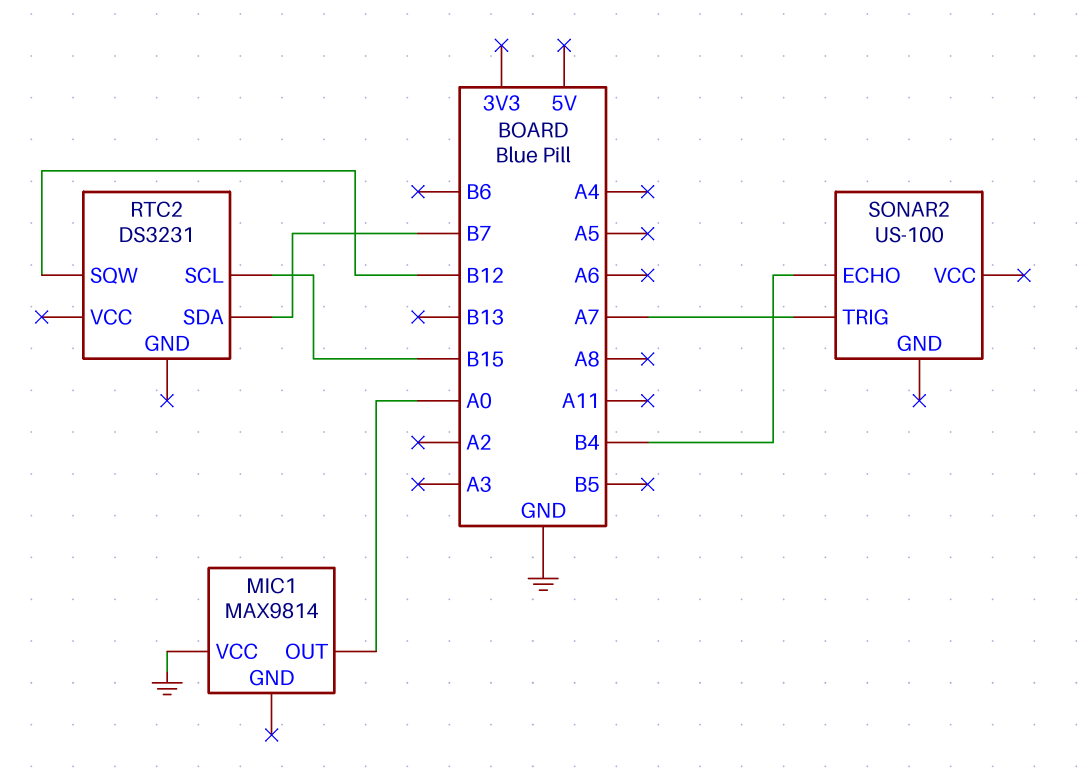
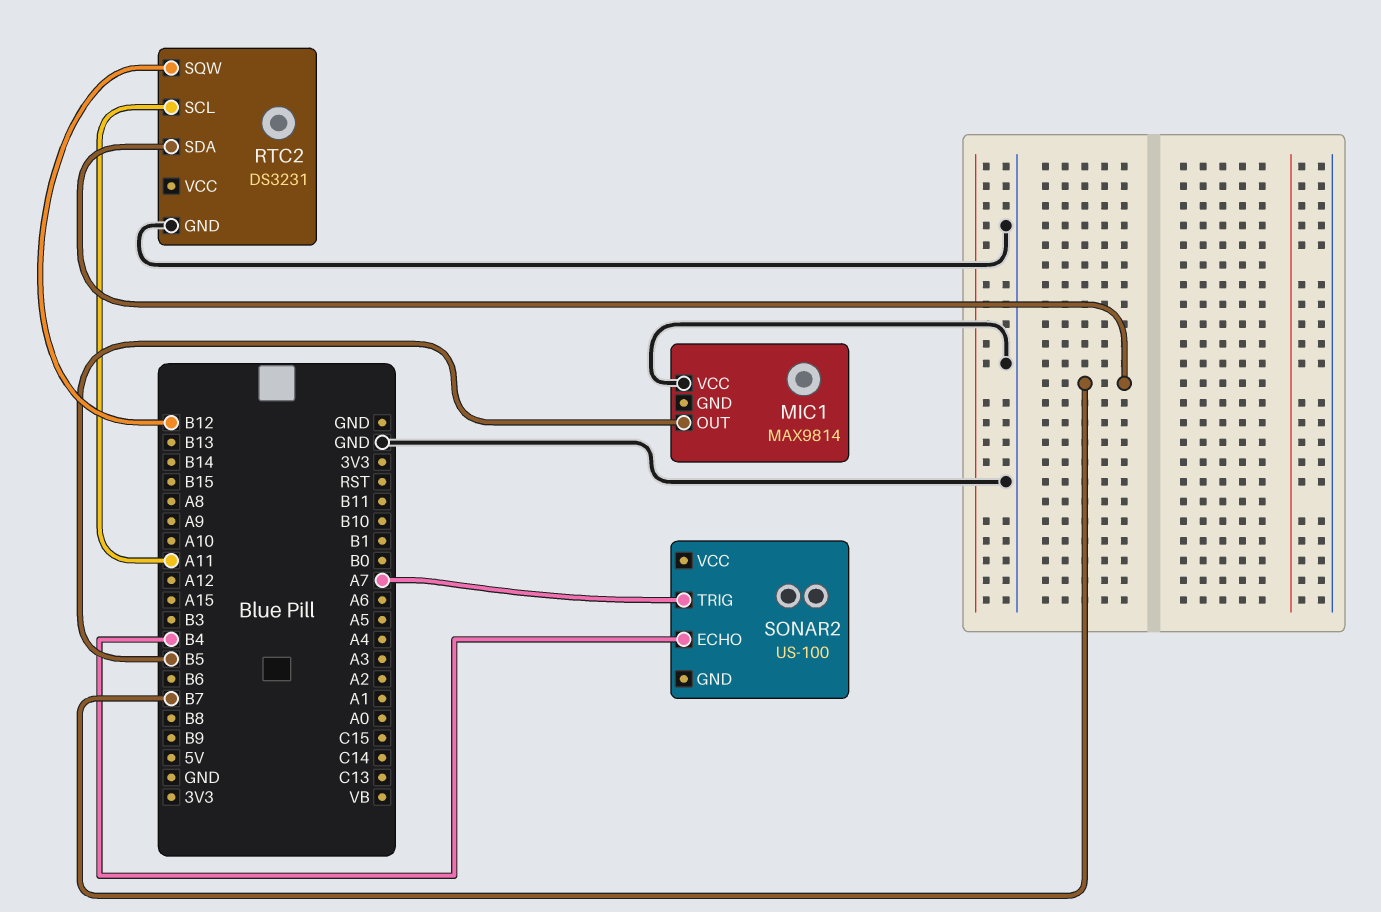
MIC1 pin OUT: A0 -> B5
RTC2 pin GND: none -> GND
RTC2 pin SCL: B15 -> A11

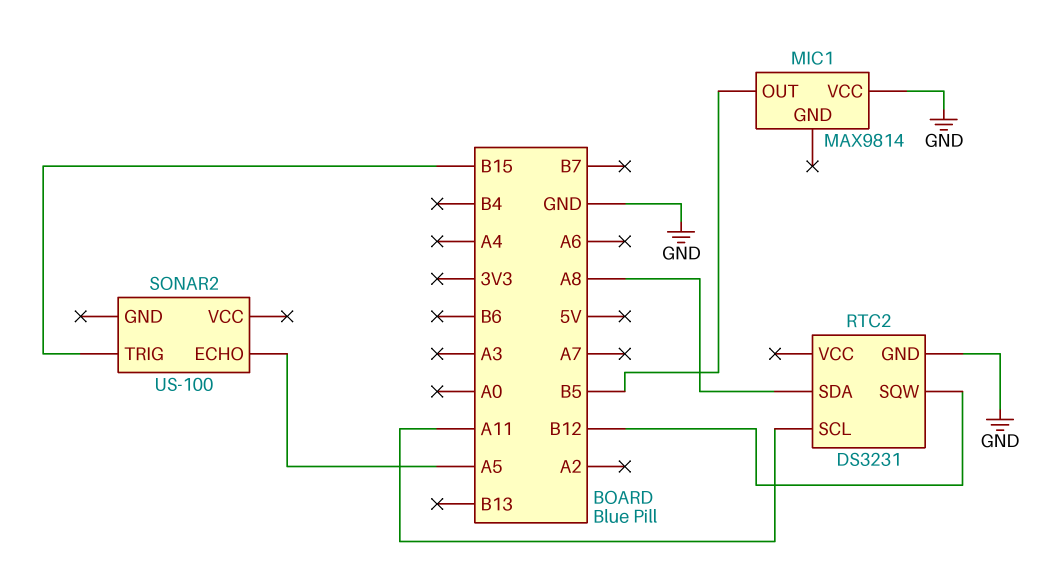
RTC2 pin SDA: B7 -> A8
SONAR2 pin ECHO: B4 -> A5
SONAR2 pin TRIG: A7 -> B15

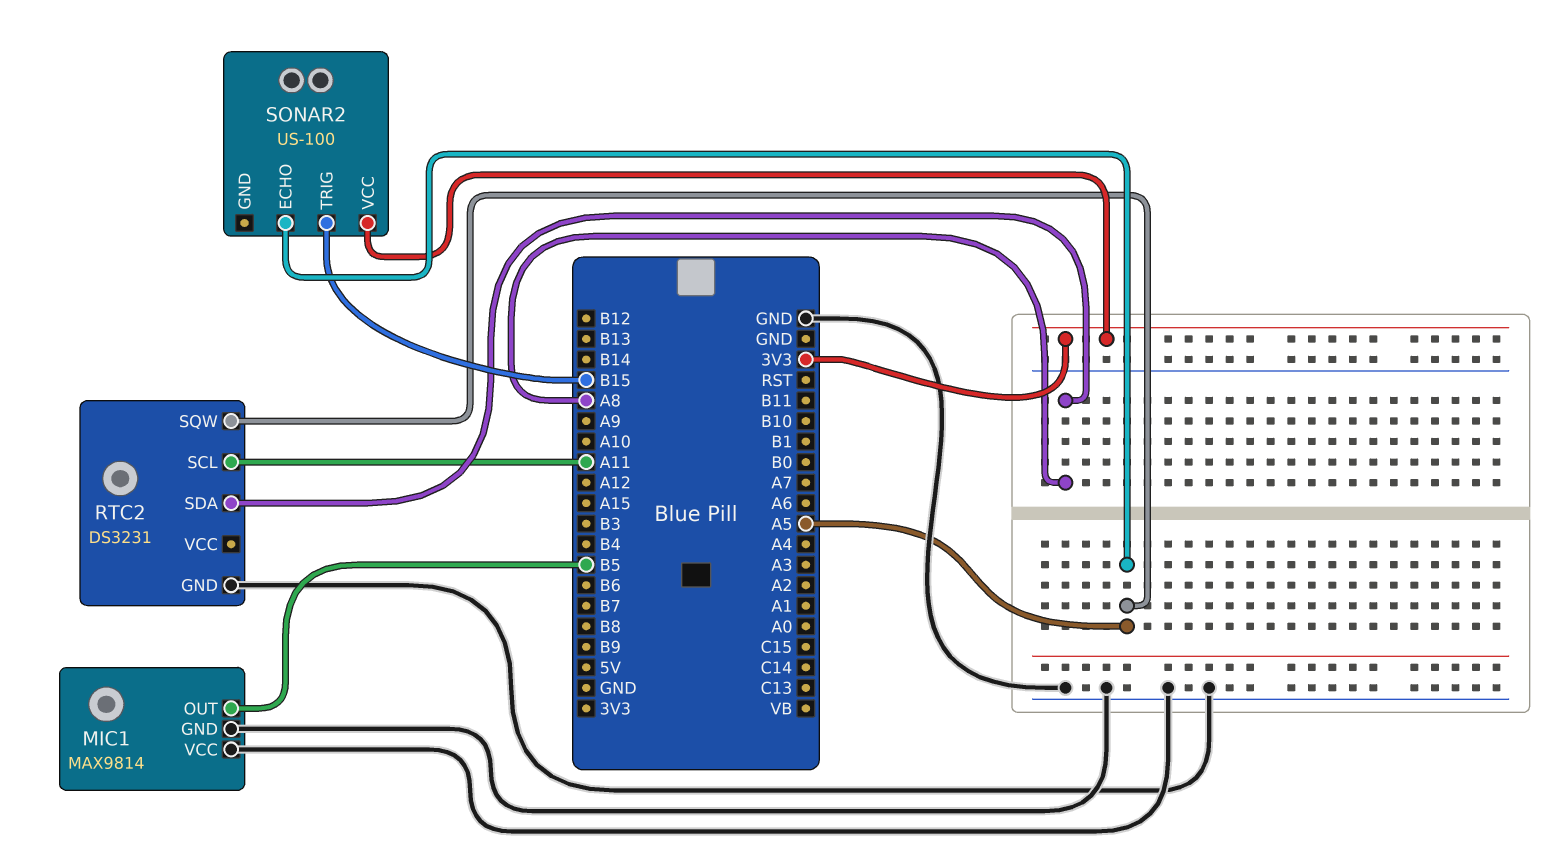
MIC1 pin GND: none -> GND
RTC2 pin SQW: B12 -> A5
SONAR2 pin VCC: none -> 3V3

